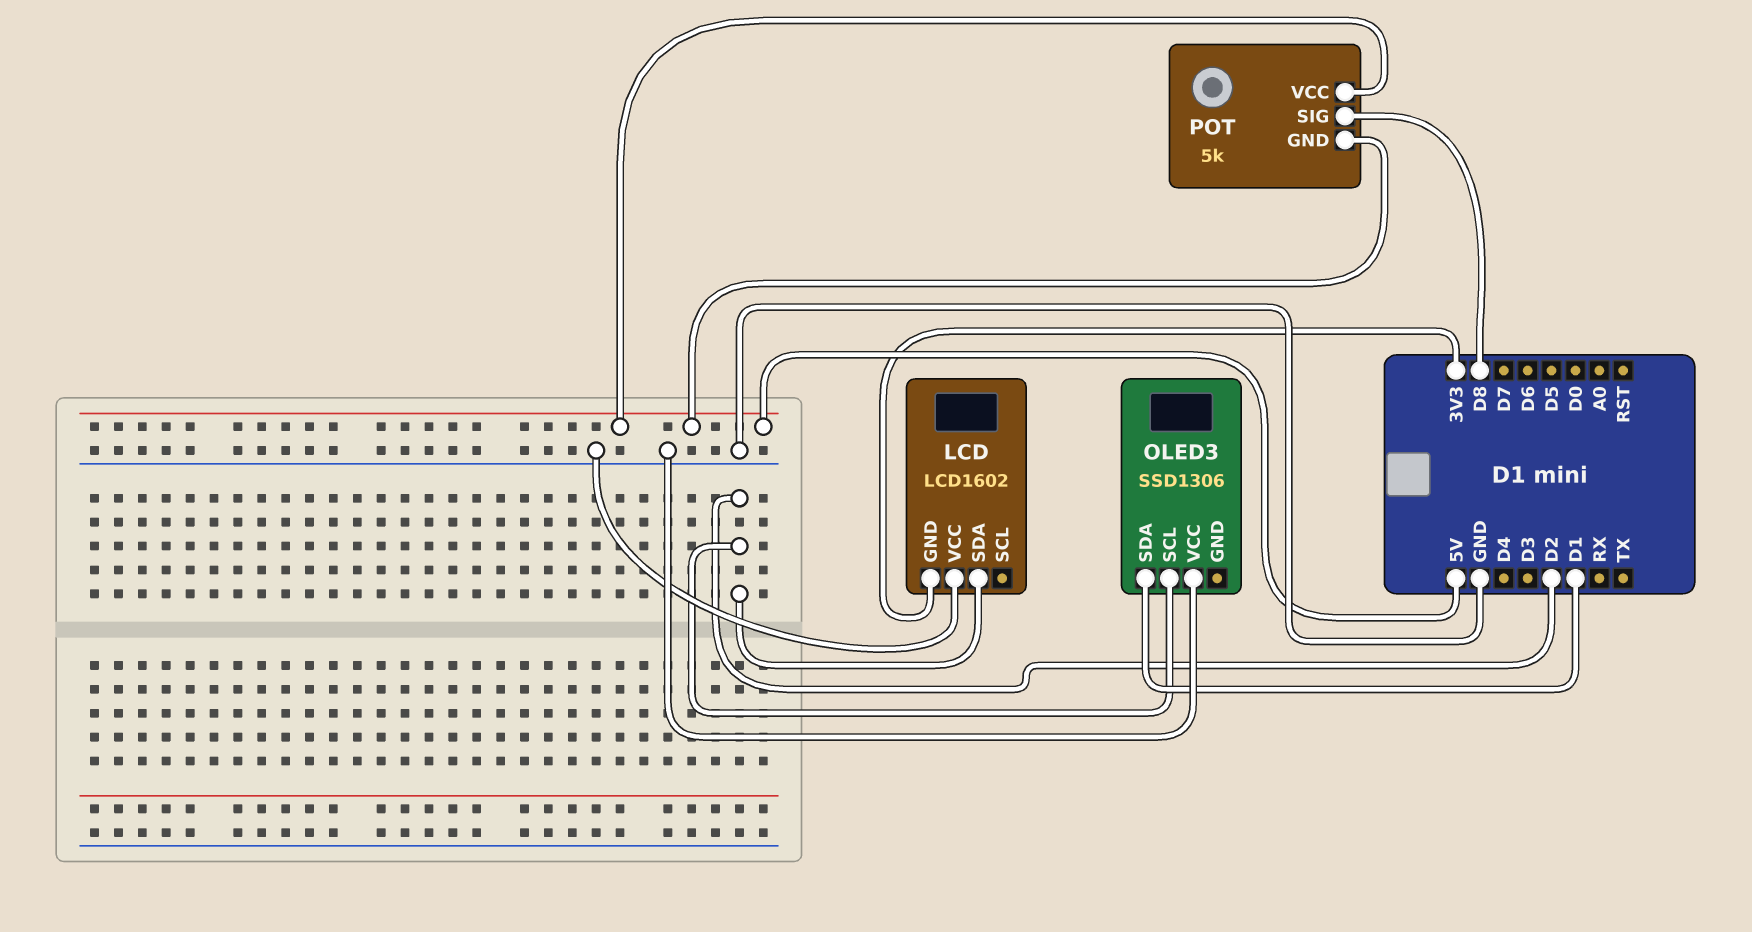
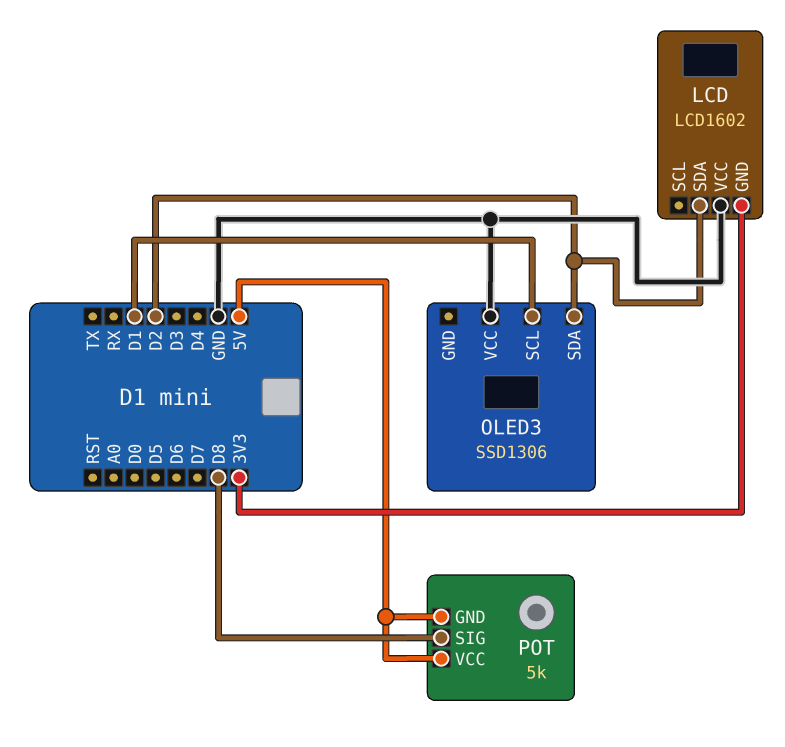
OLED3 pin SCL: D2 -> D1
OLED3 pin SDA: D1 -> D2

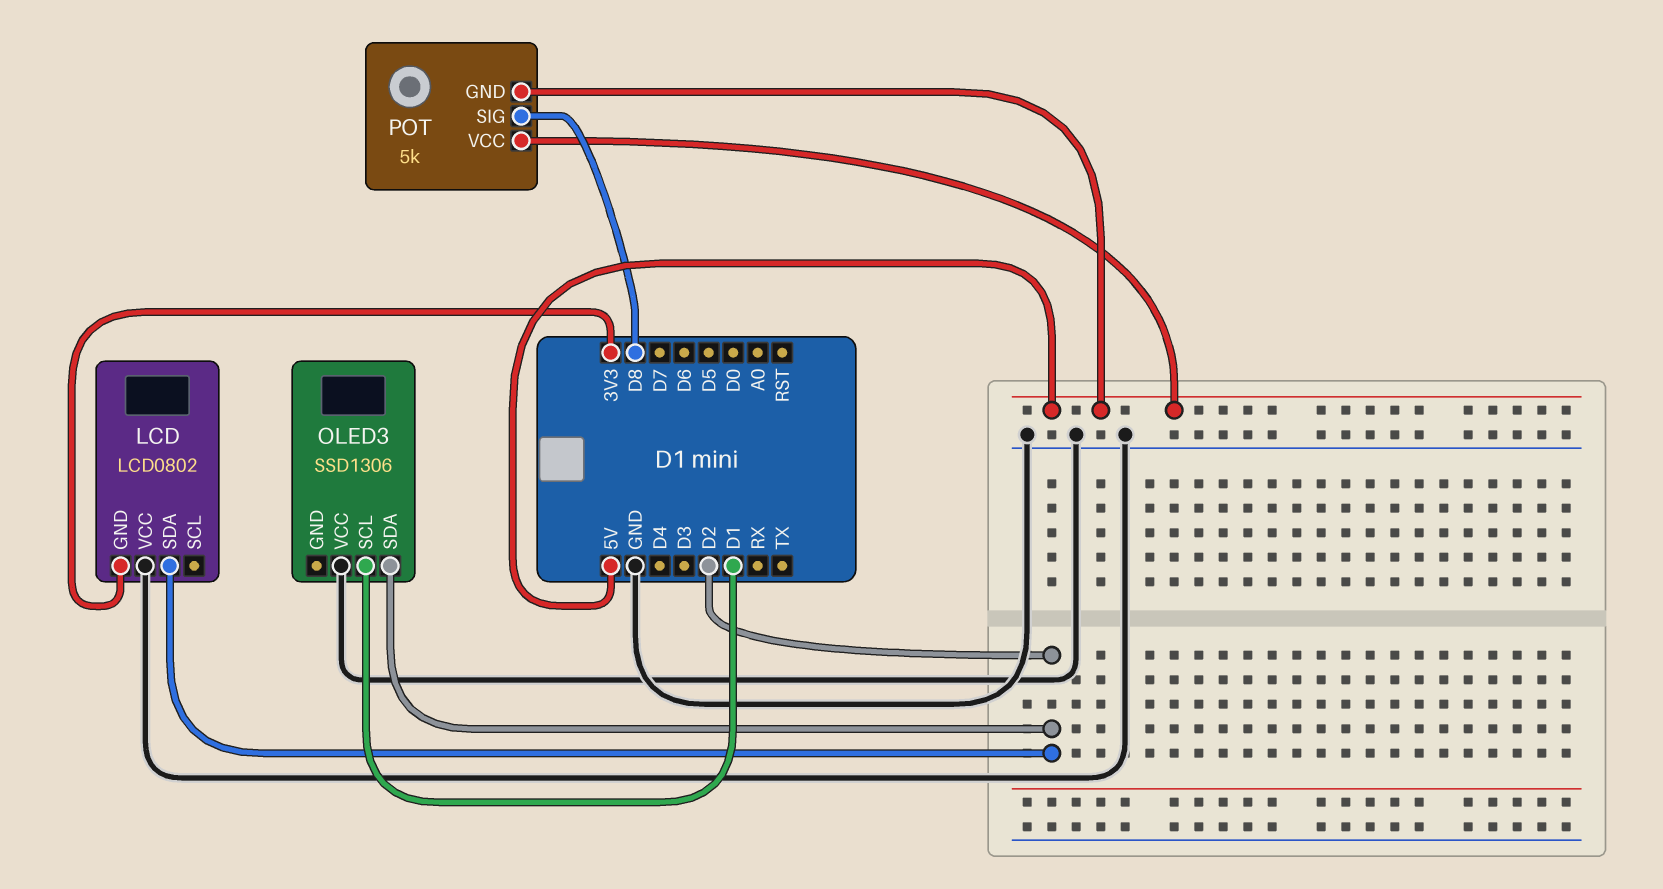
LCD: LCD1602 -> LCD0802

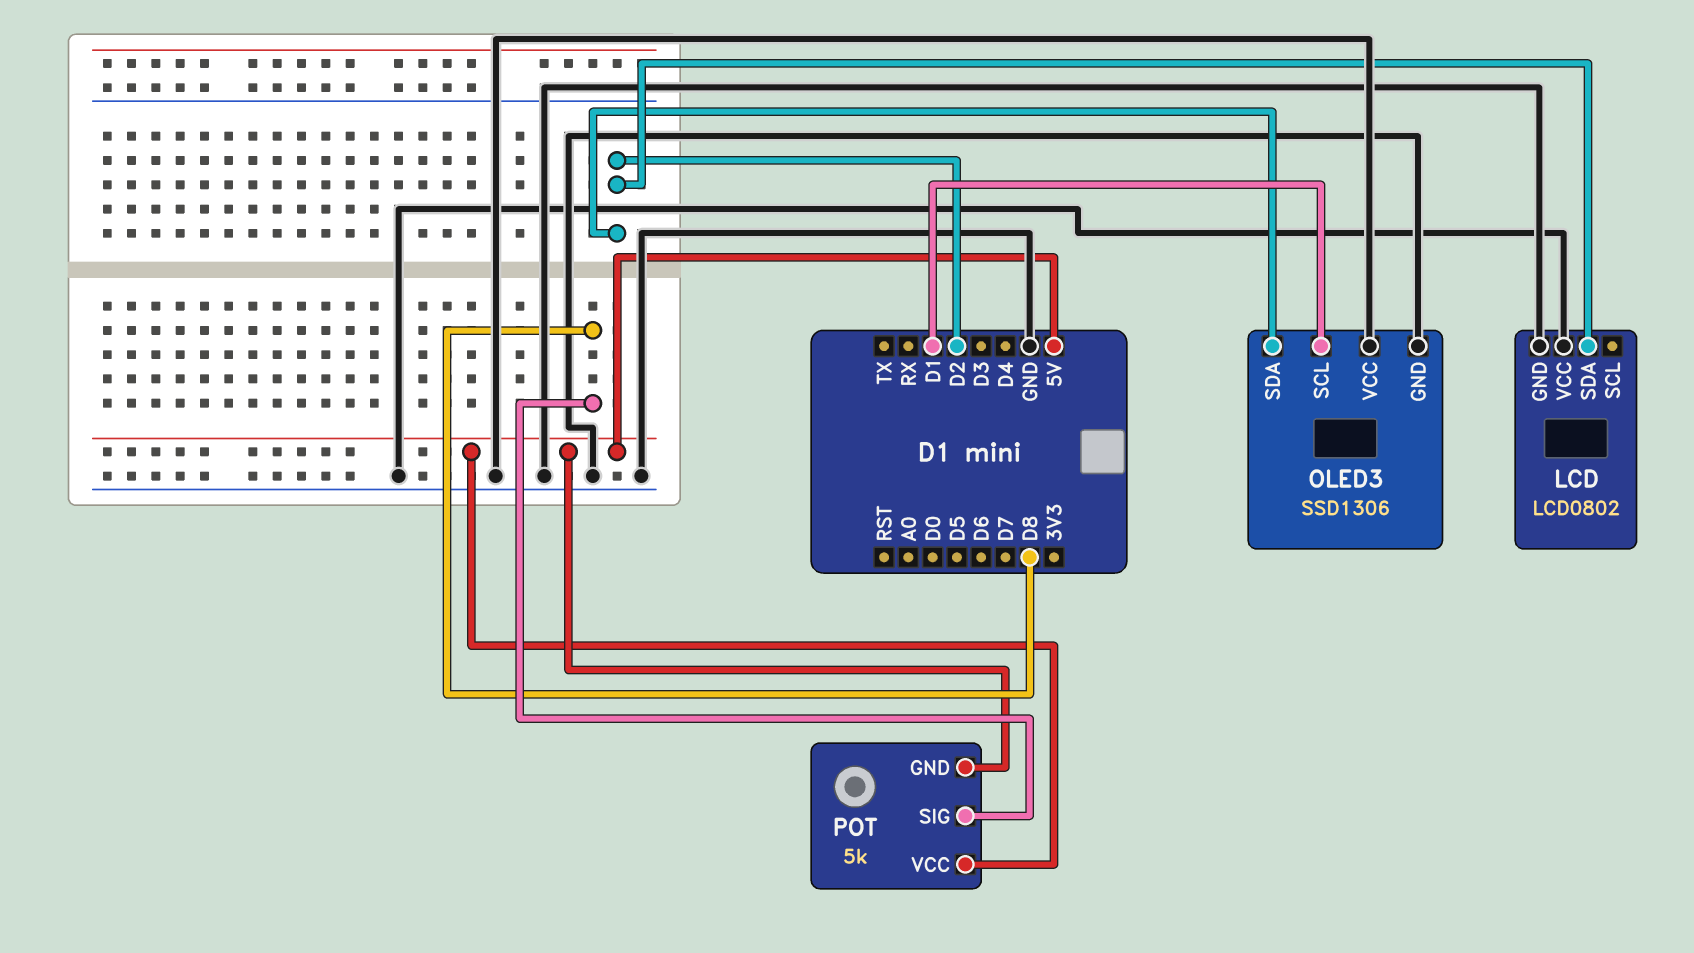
LCD pin GND: 3V3 -> GND
OLED3 pin GND: none -> GND

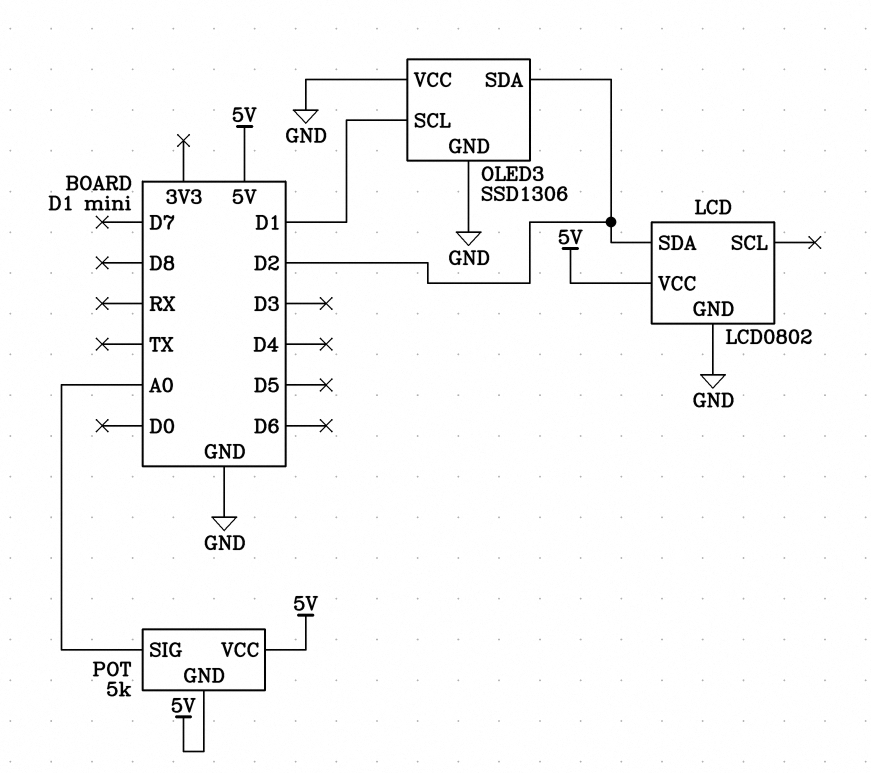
LCD pin VCC: GND -> 5V
POT pin SIG: D8 -> A0

